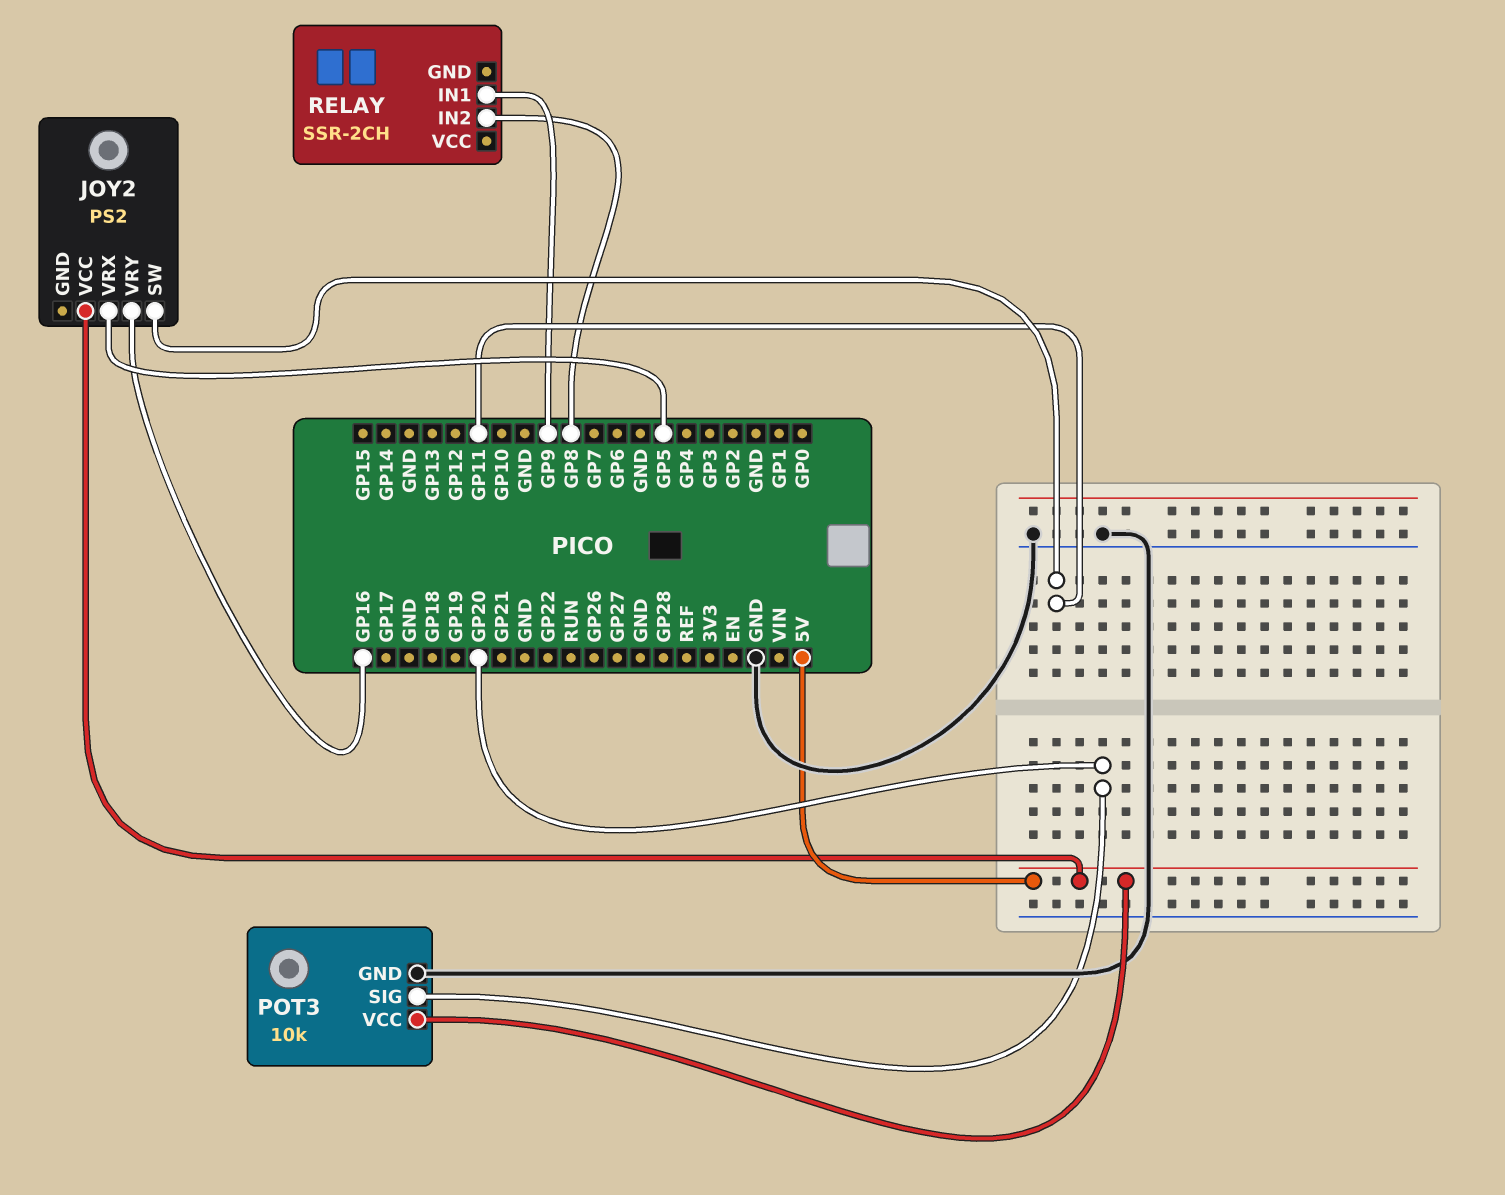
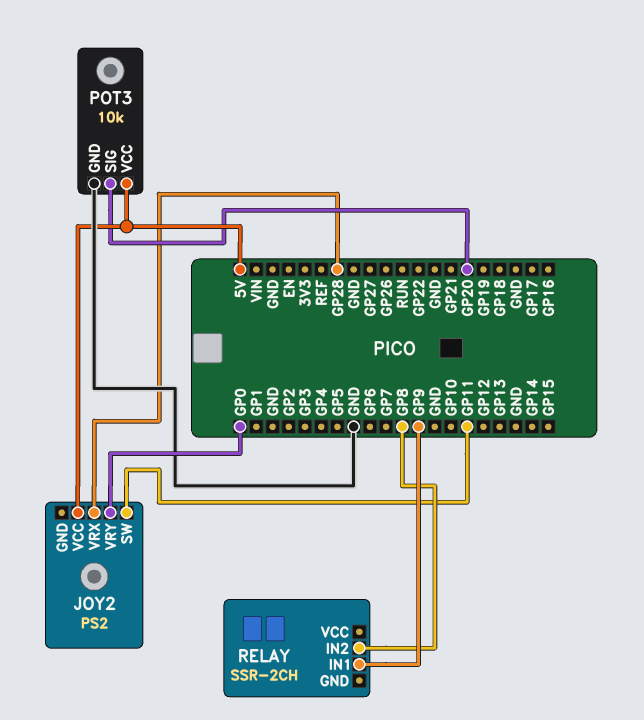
JOY2 pin VRX: GP5 -> GP28
JOY2 pin VRY: GP16 -> GP0

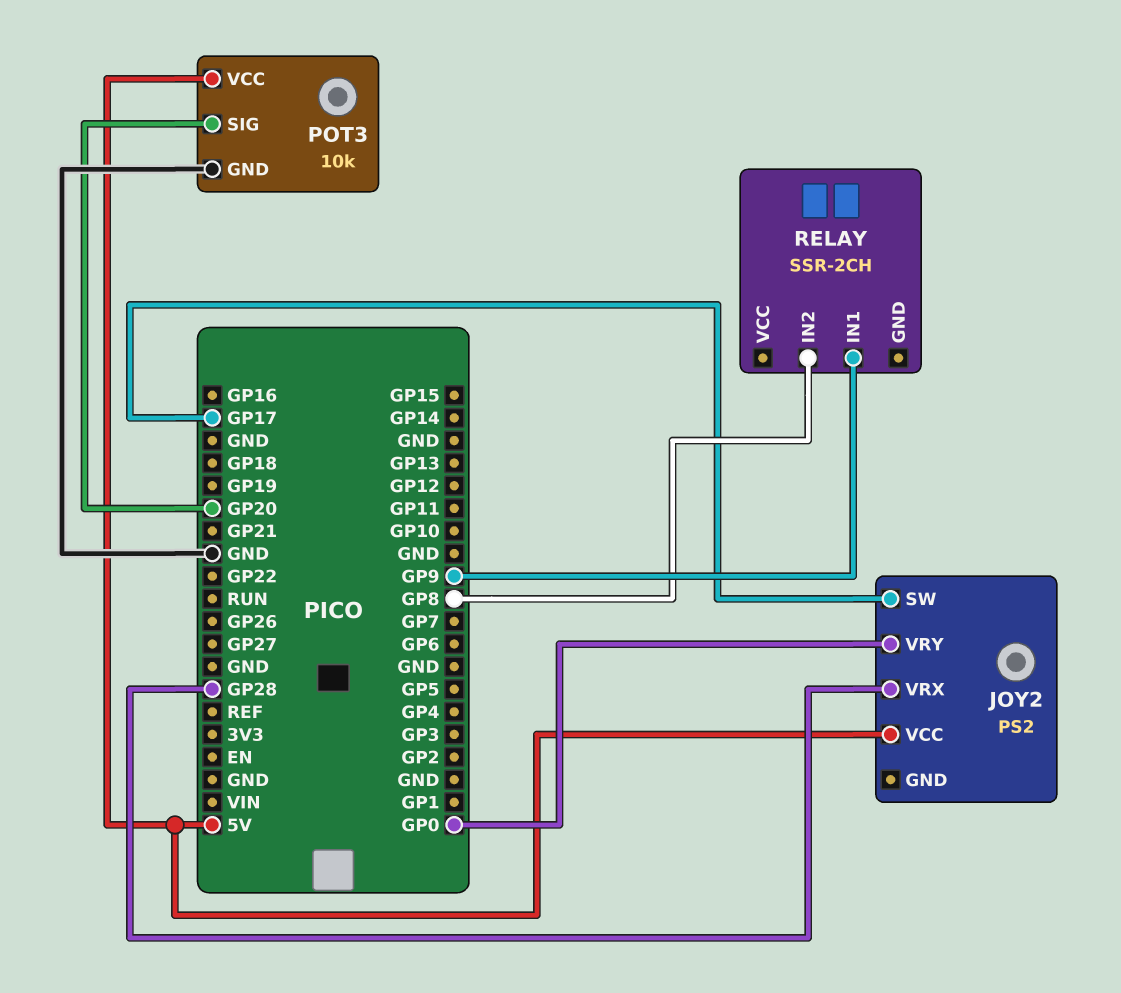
JOY2 pin SW: GP11 -> GP17

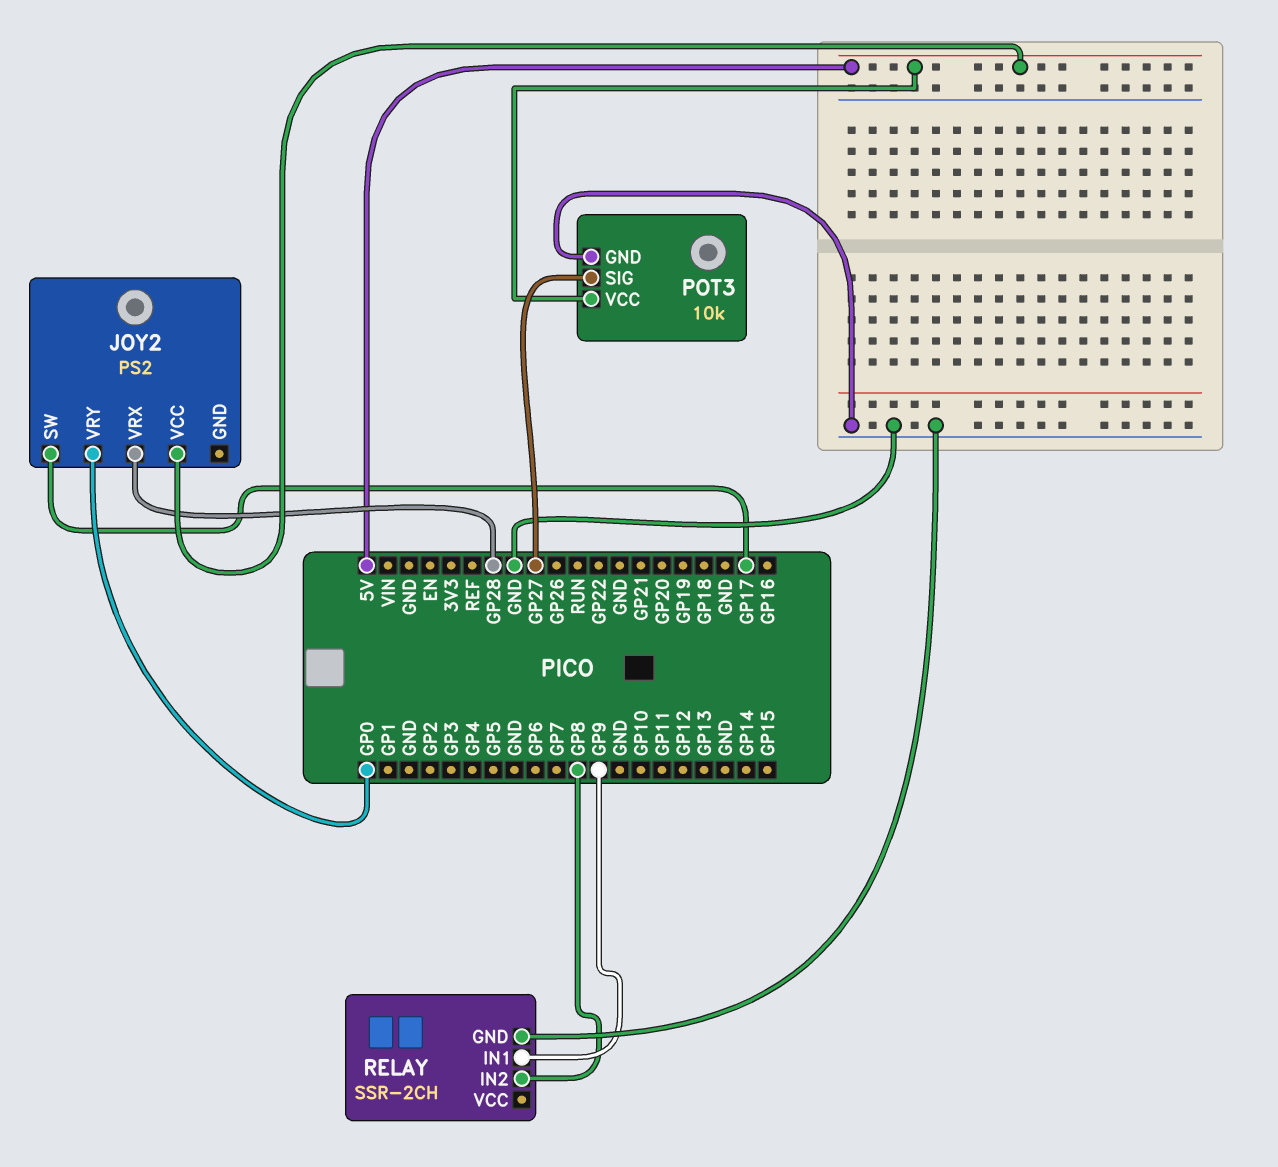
POT3 pin SIG: GP20 -> GP27
RELAY pin GND: none -> GND

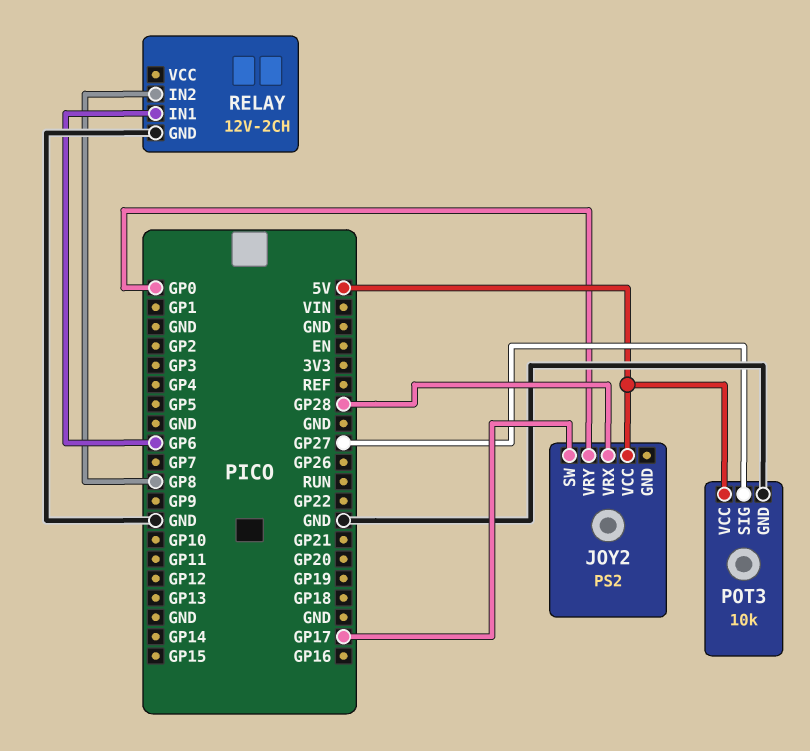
RELAY: SSR-2CH -> 12V-2CH
RELAY pin IN1: GP9 -> GP6

